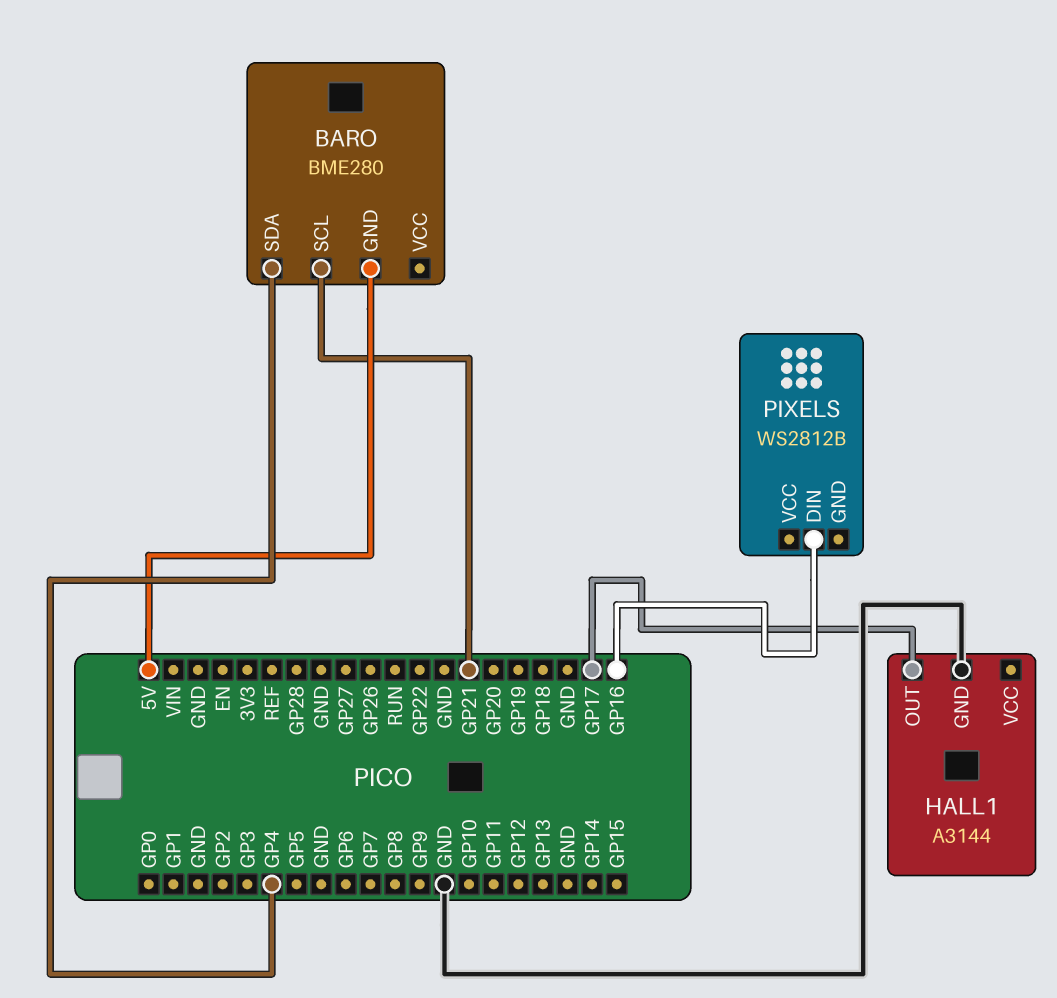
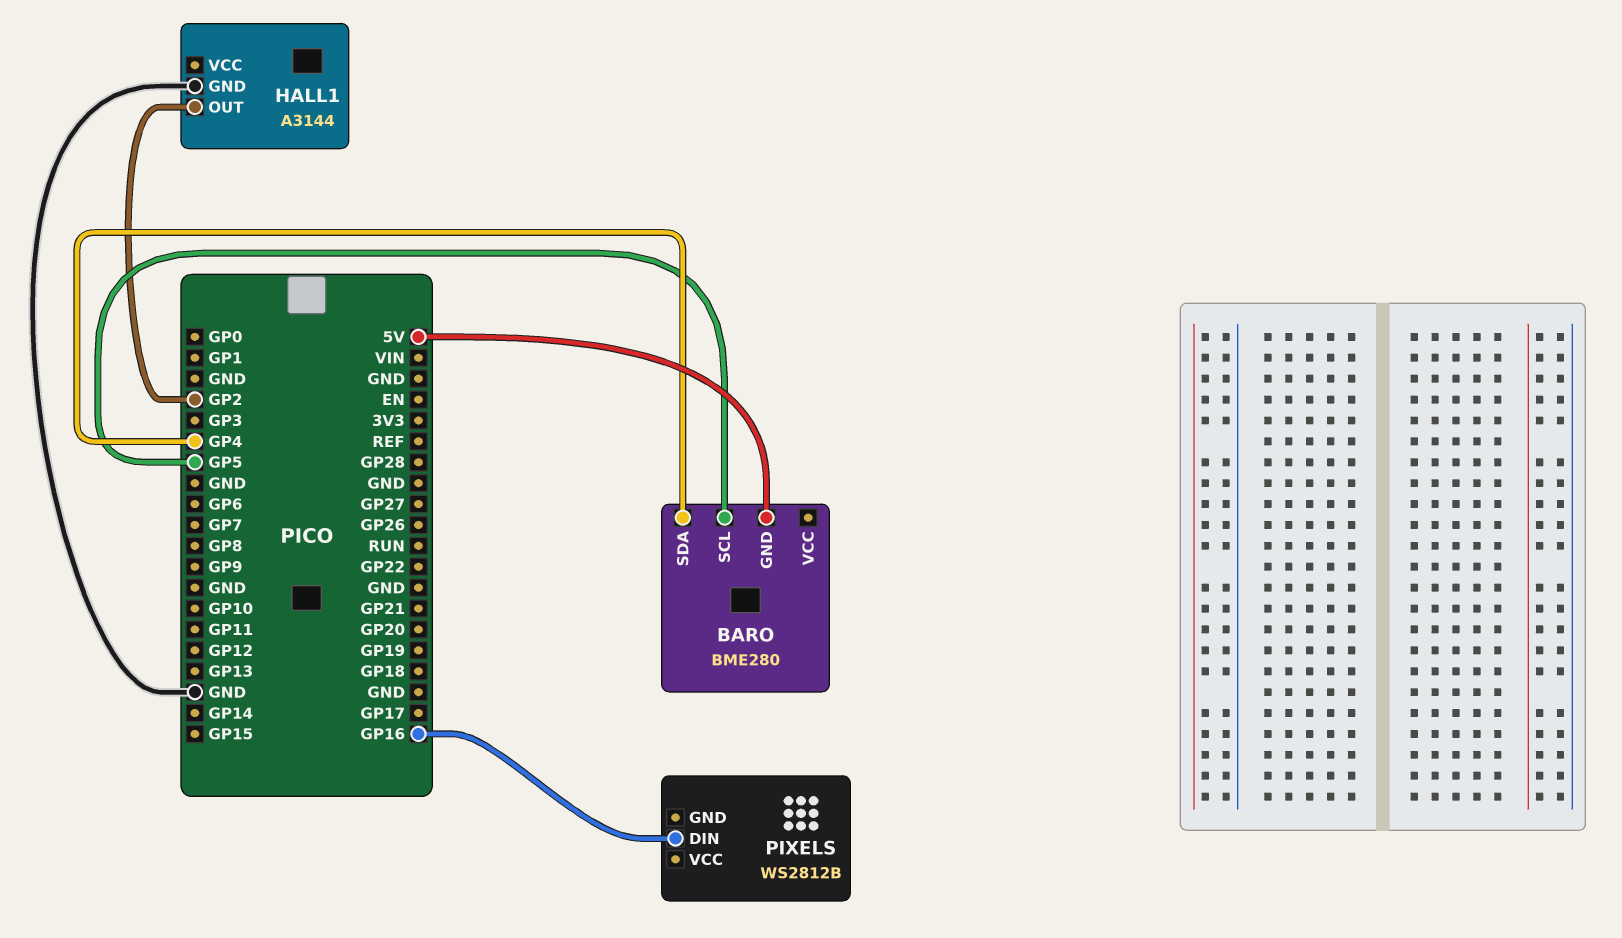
BARO pin SCL: GP21 -> GP5
HALL1 pin OUT: GP17 -> GP2

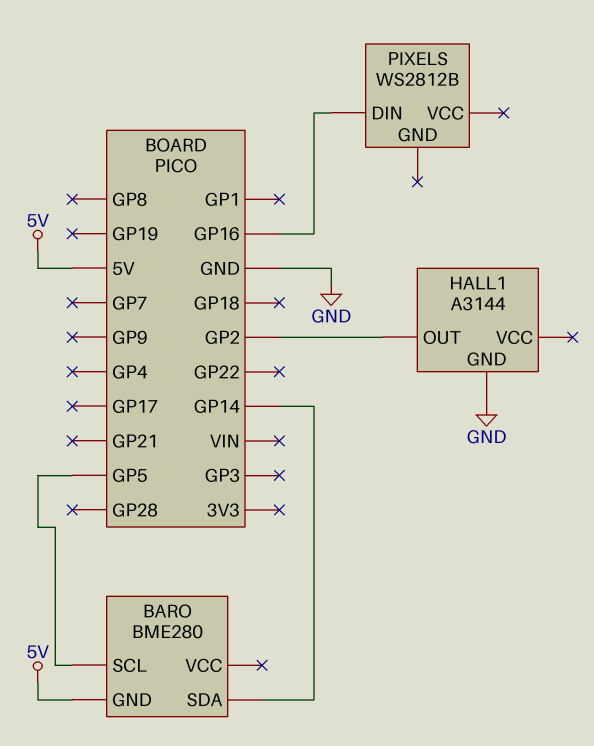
BARO pin SDA: GP4 -> GP14

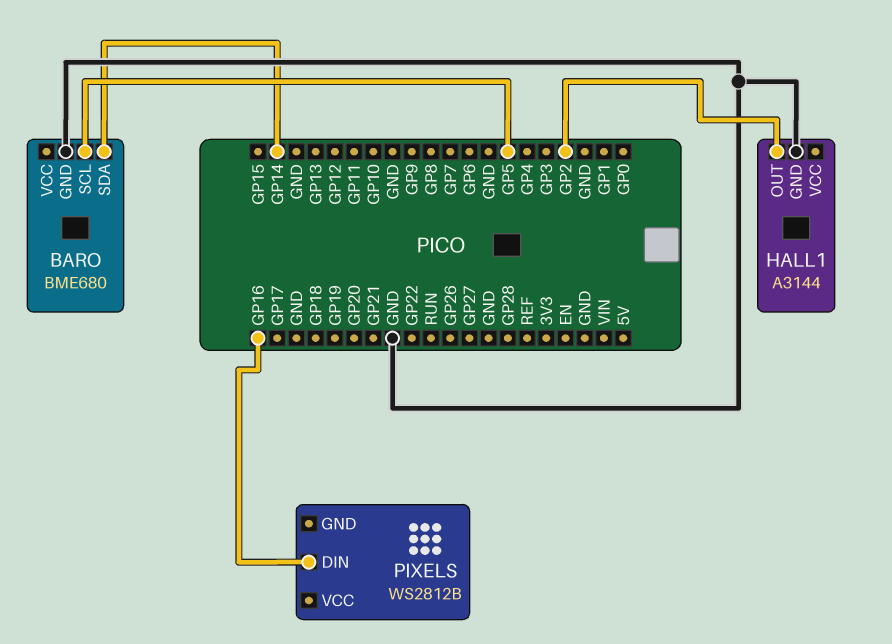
BARO: BME280 -> BME680
BARO pin GND: 5V -> GND

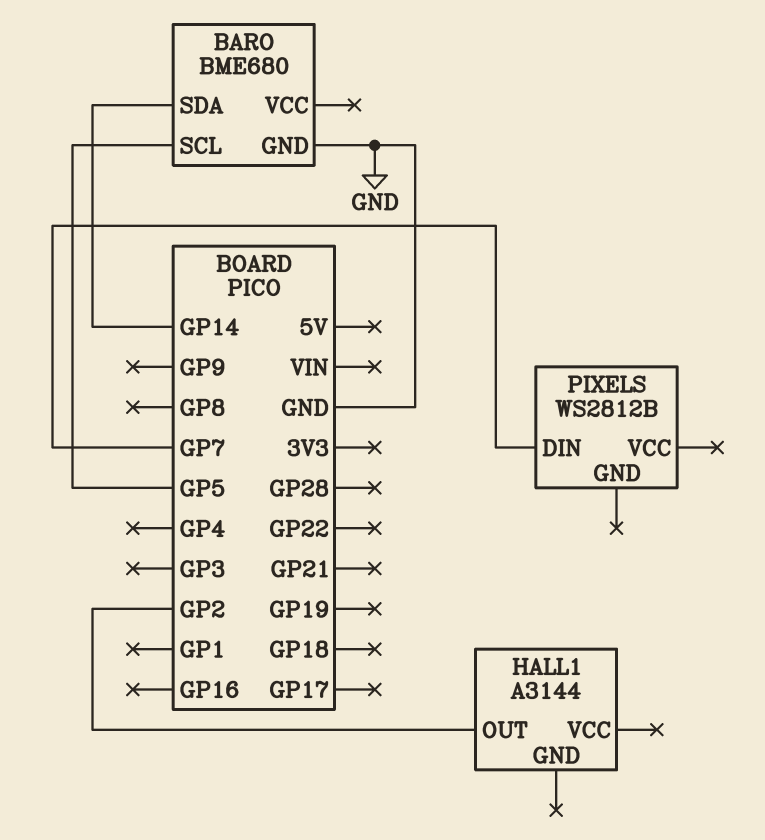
HALL1 pin GND: GND -> none
PIXELS pin DIN: GP16 -> GP7

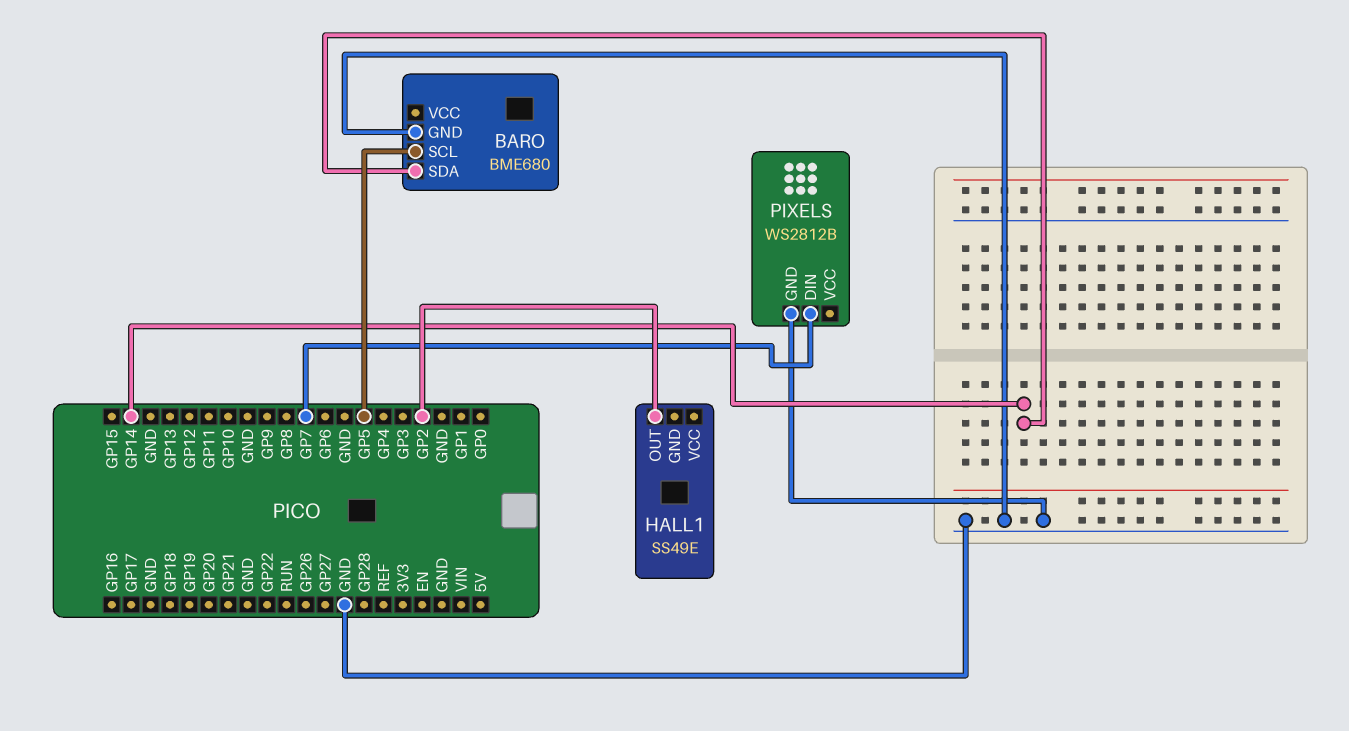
HALL1: A3144 -> SS49E
PIXELS pin GND: none -> GND

